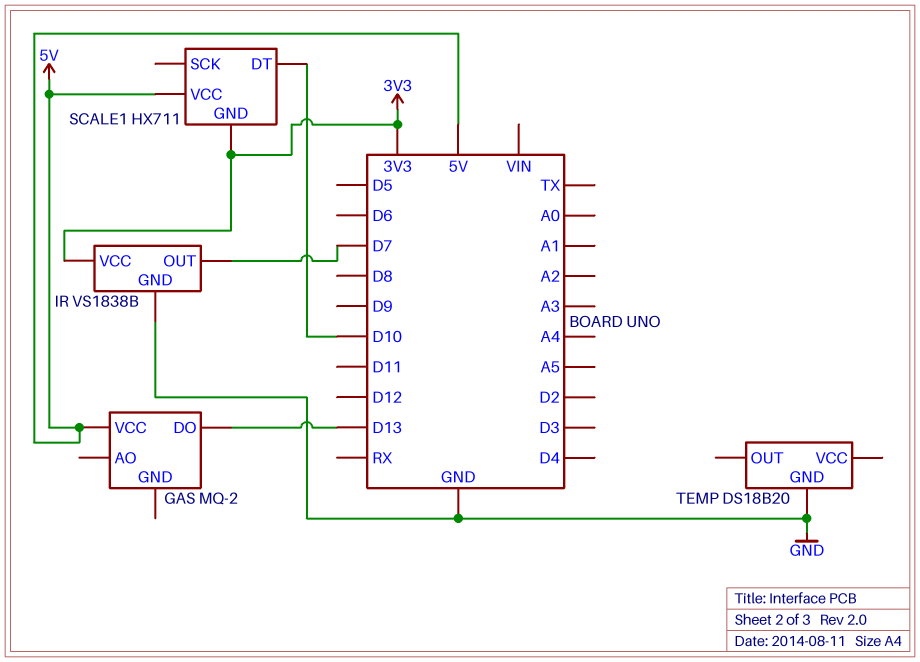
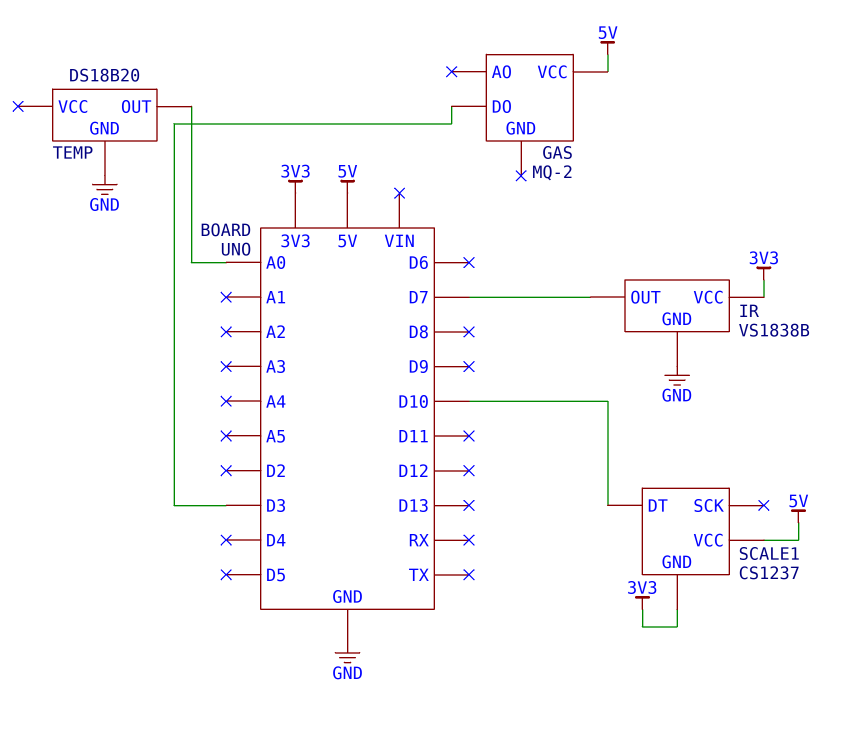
GAS pin DO: D13 -> D3
SCALE1: HX711 -> CS1237
TEMP pin OUT: none -> A0

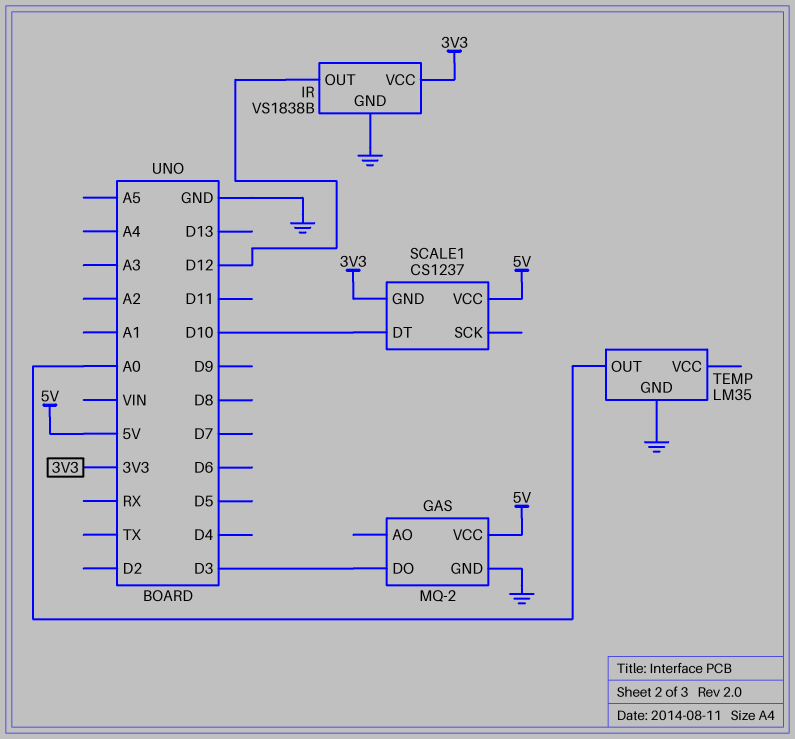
GAS pin GND: none -> GND
IR pin OUT: D7 -> D12
TEMP: DS18B20 -> LM35

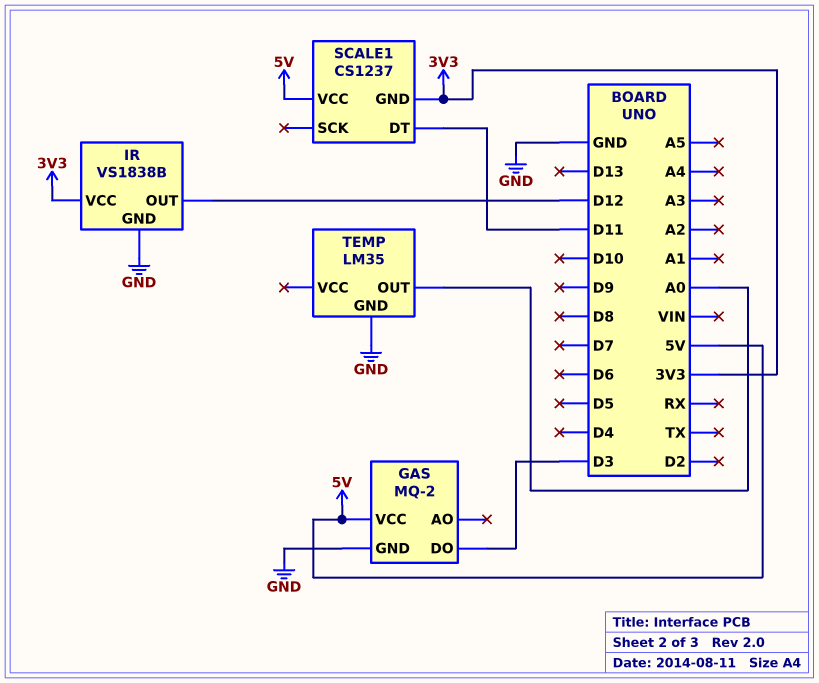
SCALE1 pin DT: D10 -> D11

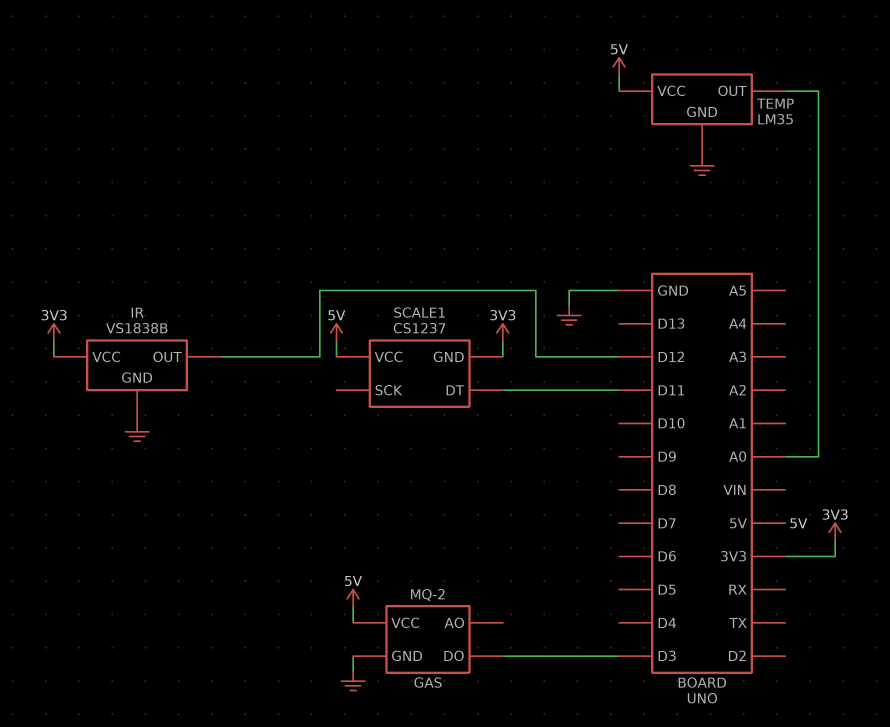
TEMP pin VCC: none -> 5V

